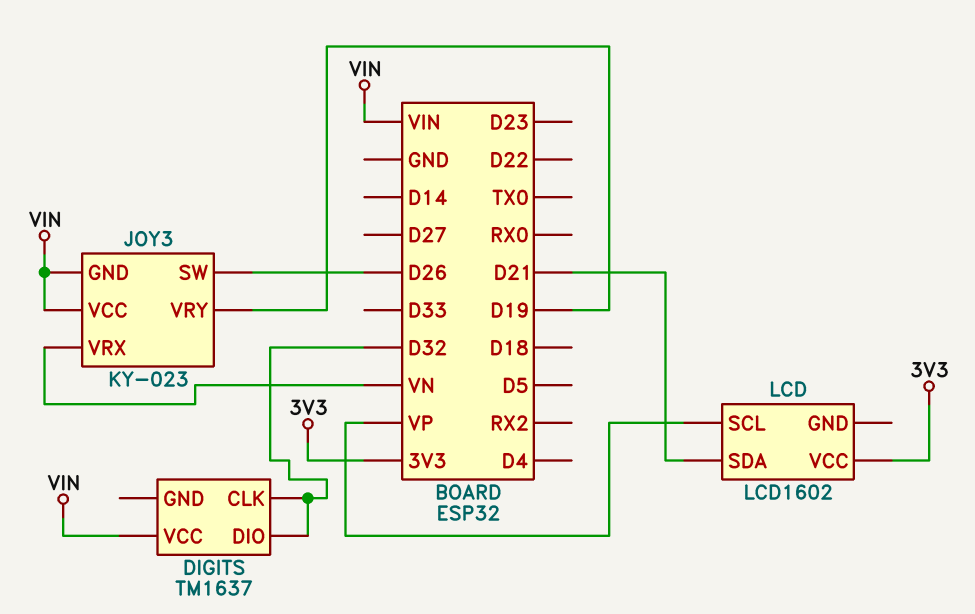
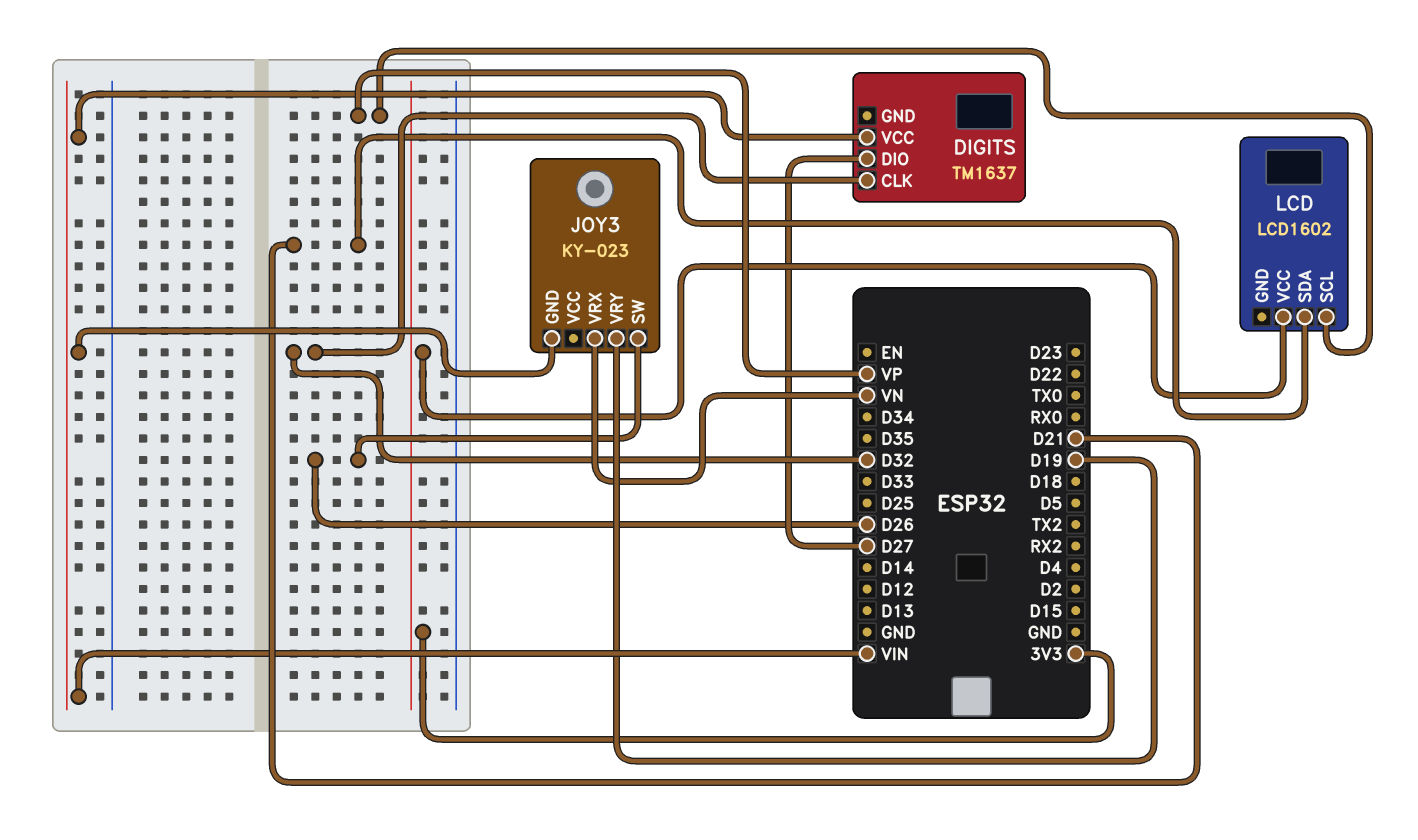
DIGITS pin DIO: D32 -> D27
JOY3 pin VCC: VIN -> none

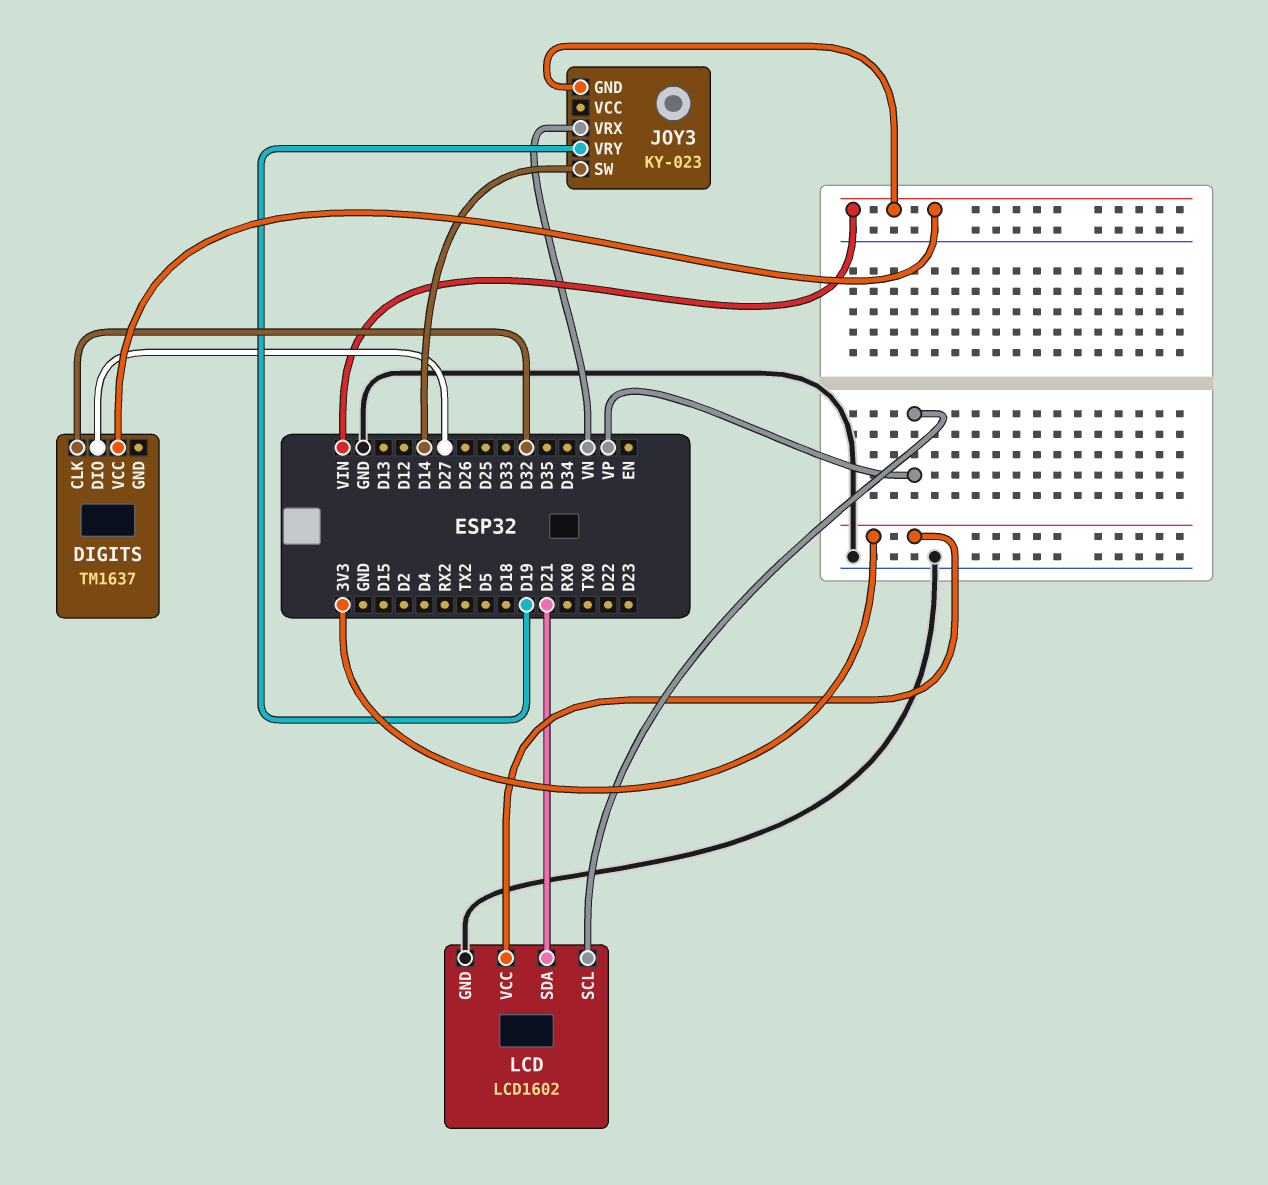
JOY3 pin SW: D26 -> D14
LCD pin GND: none -> GND

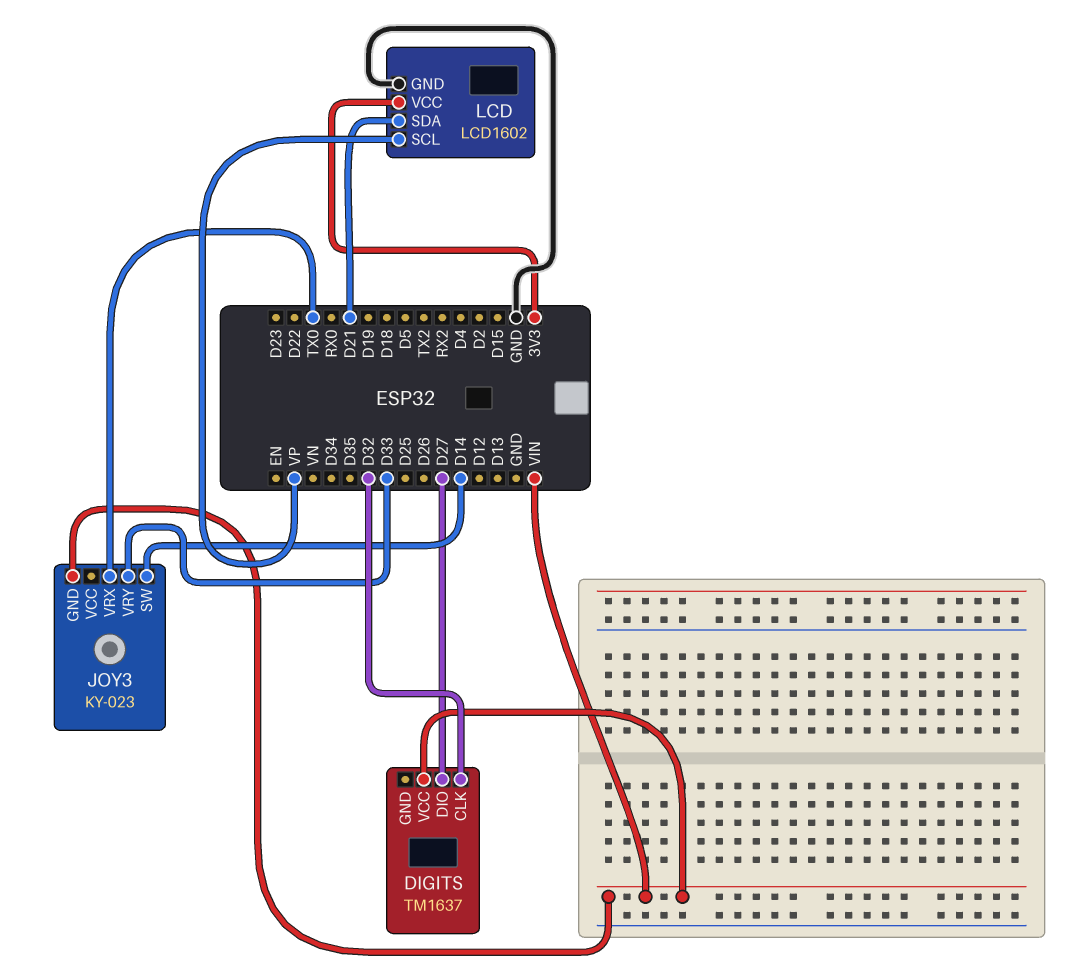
JOY3 pin VRX: VN -> TX0
JOY3 pin VRY: D19 -> D33

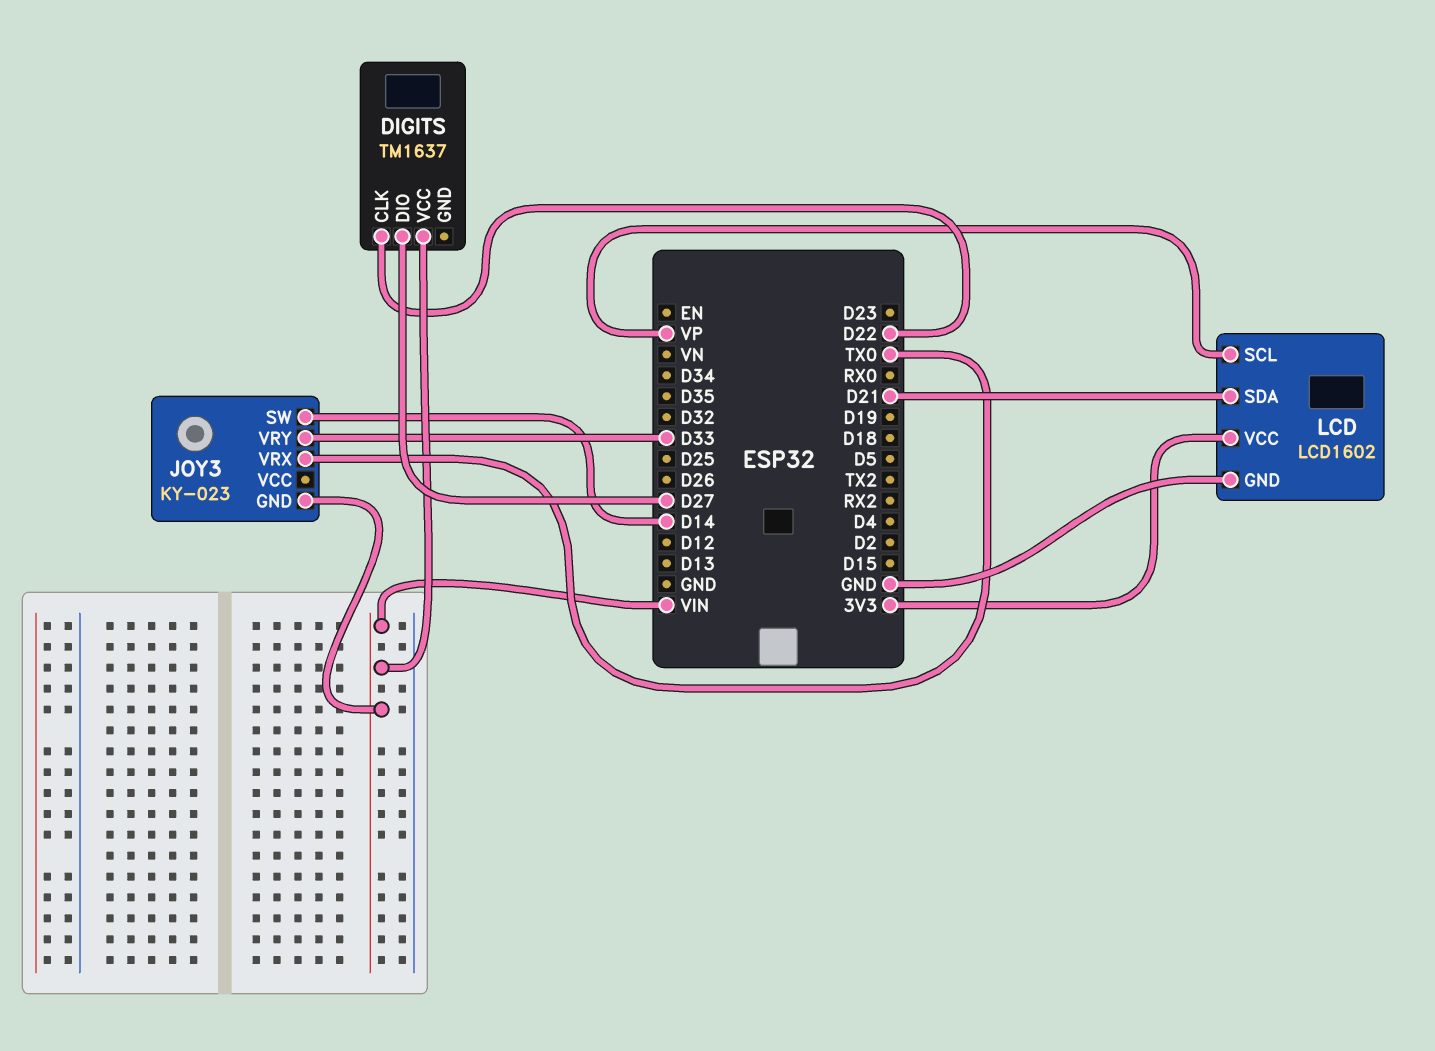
DIGITS pin CLK: D32 -> D22

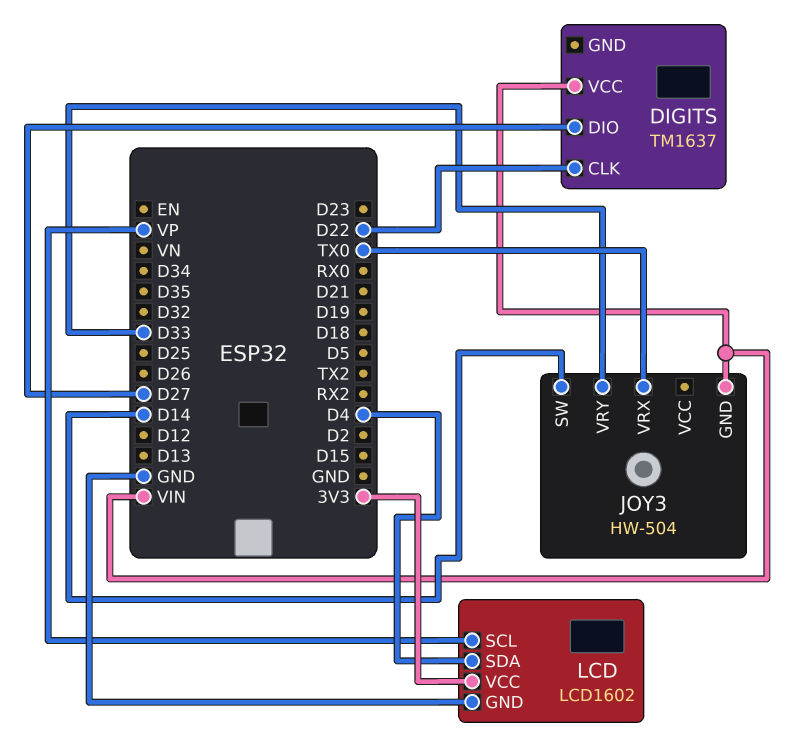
JOY3: KY-023 -> HW-504
LCD pin SDA: D21 -> D4

